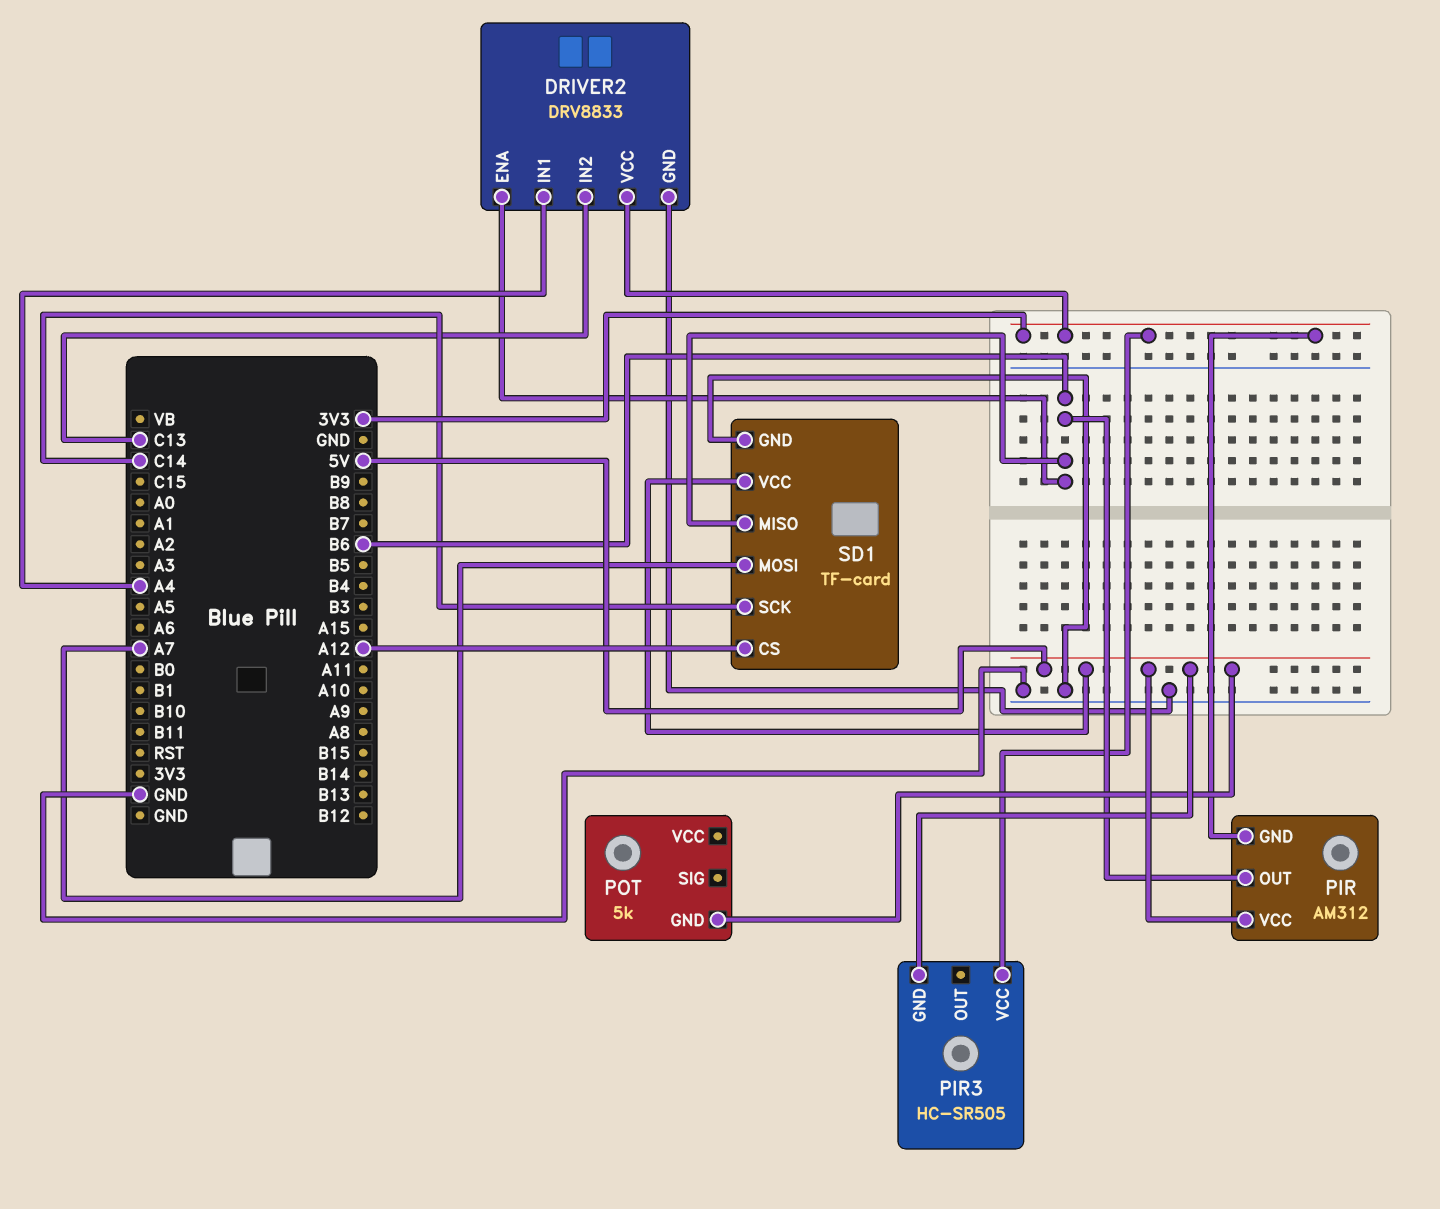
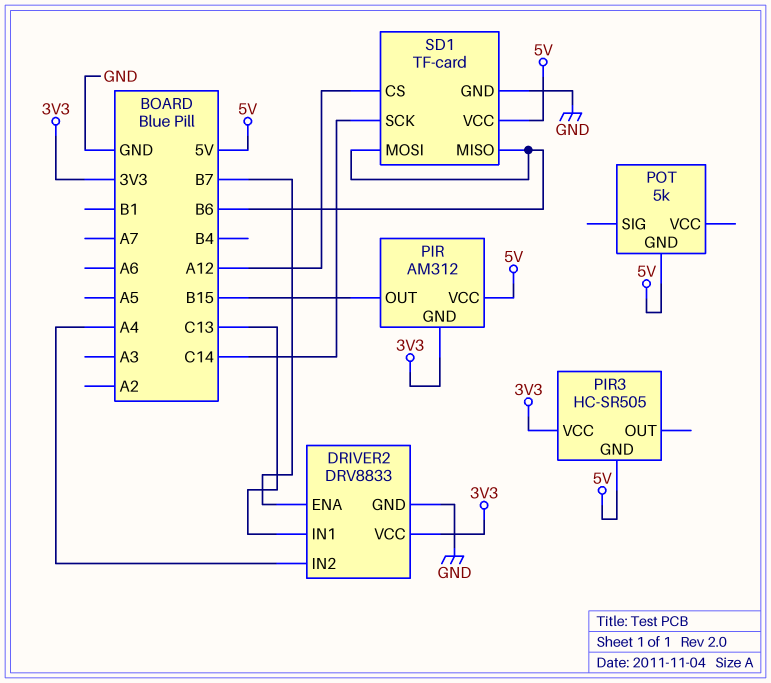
DRIVER2 pin ENA: B6 -> B7
DRIVER2 pin IN1: A4 -> C13
DRIVER2 pin IN2: C13 -> A4
PIR pin OUT: B6 -> B15
SD1 pin MOSI: A7 -> B6

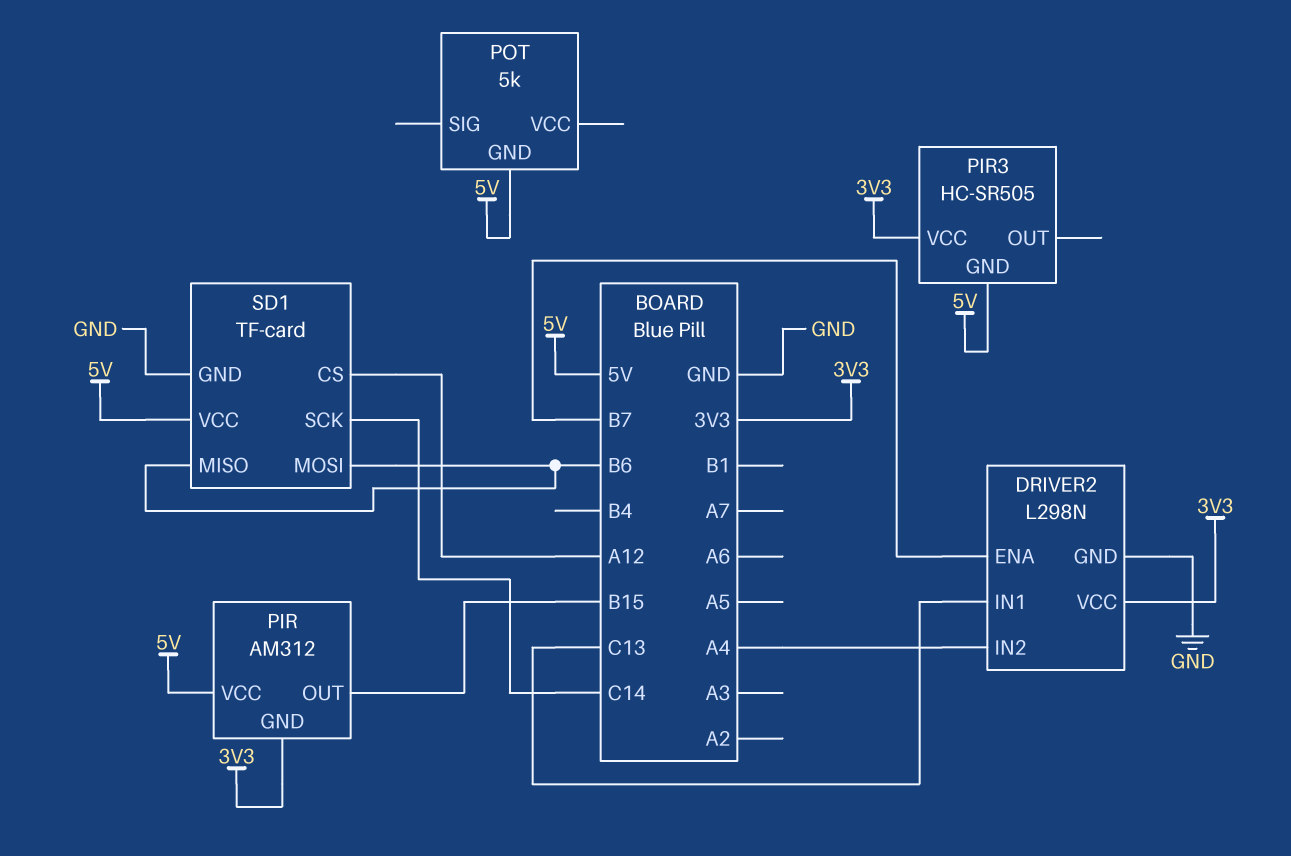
DRIVER2: DRV8833 -> L298N

